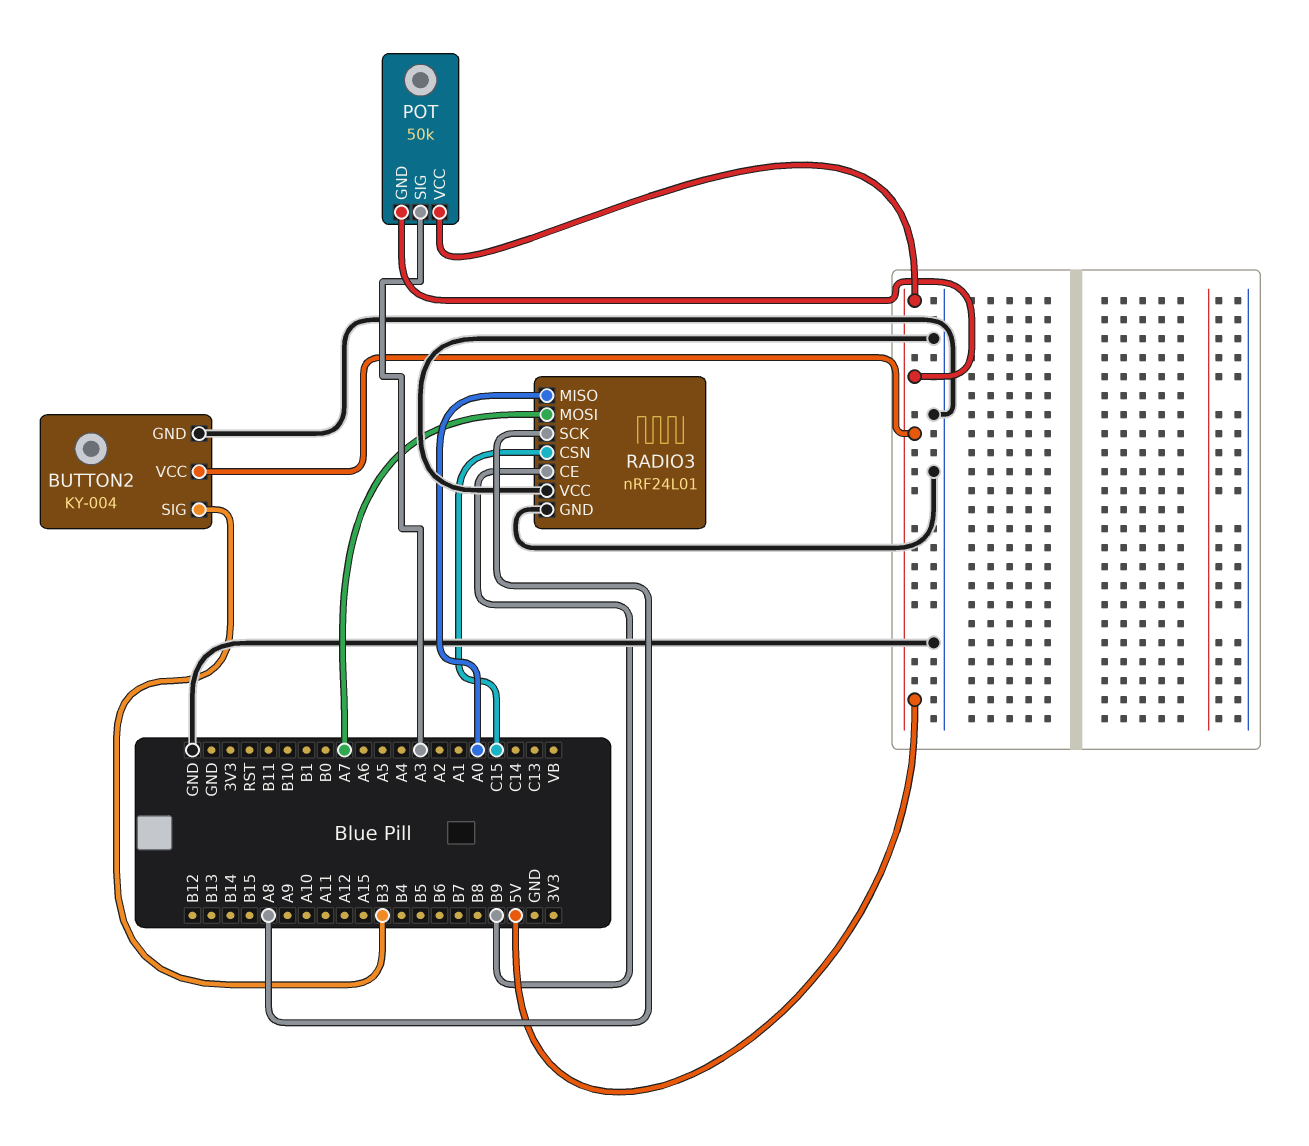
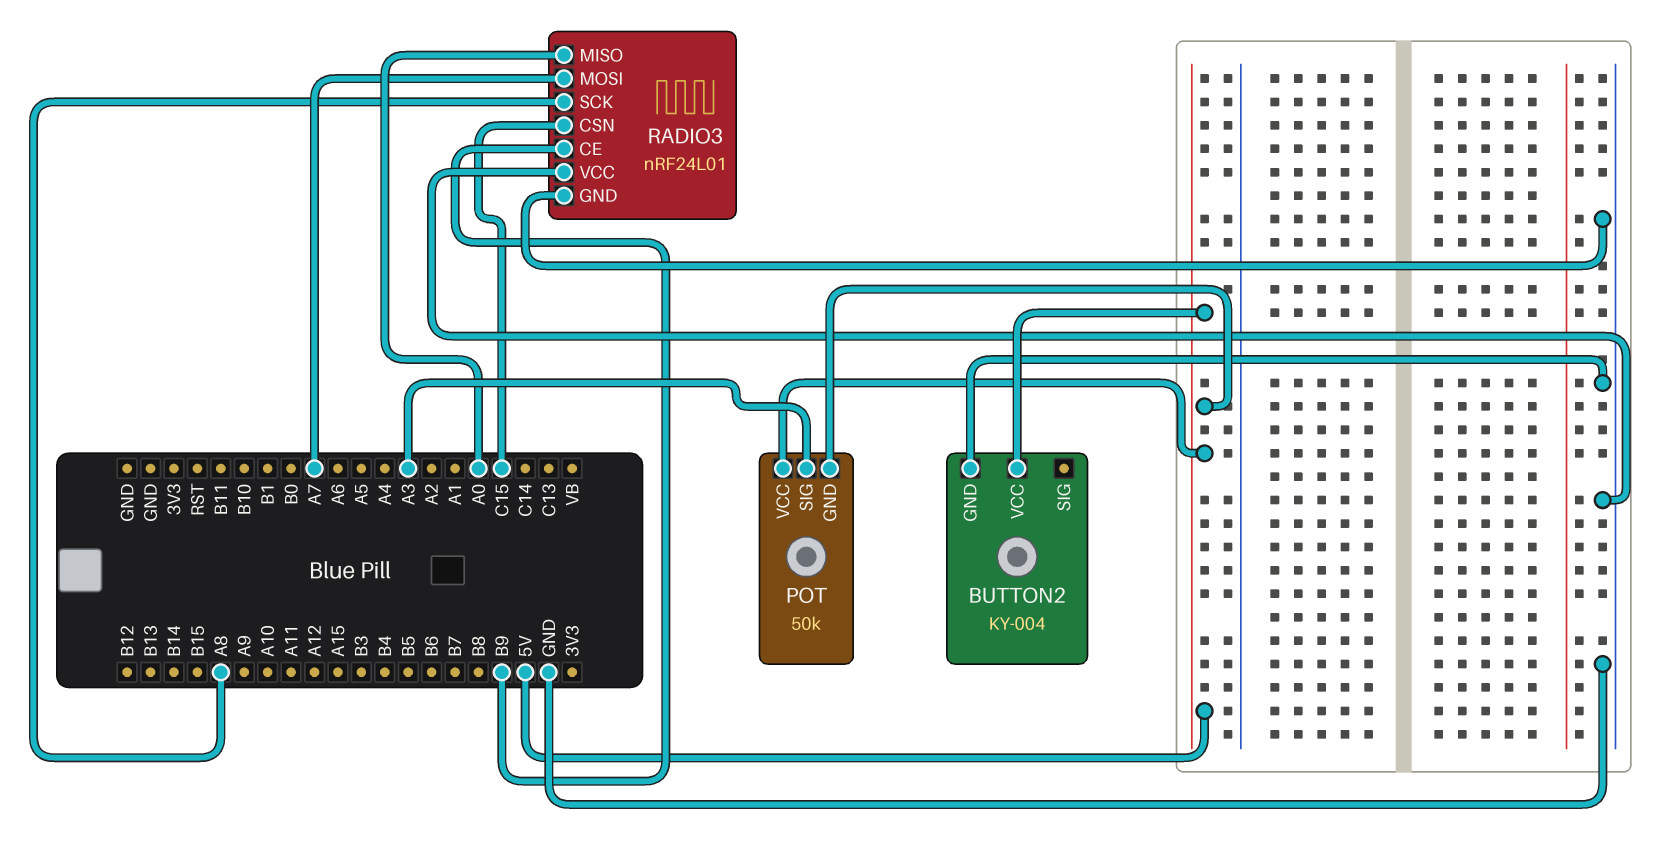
BUTTON2 pin SIG: B3 -> none

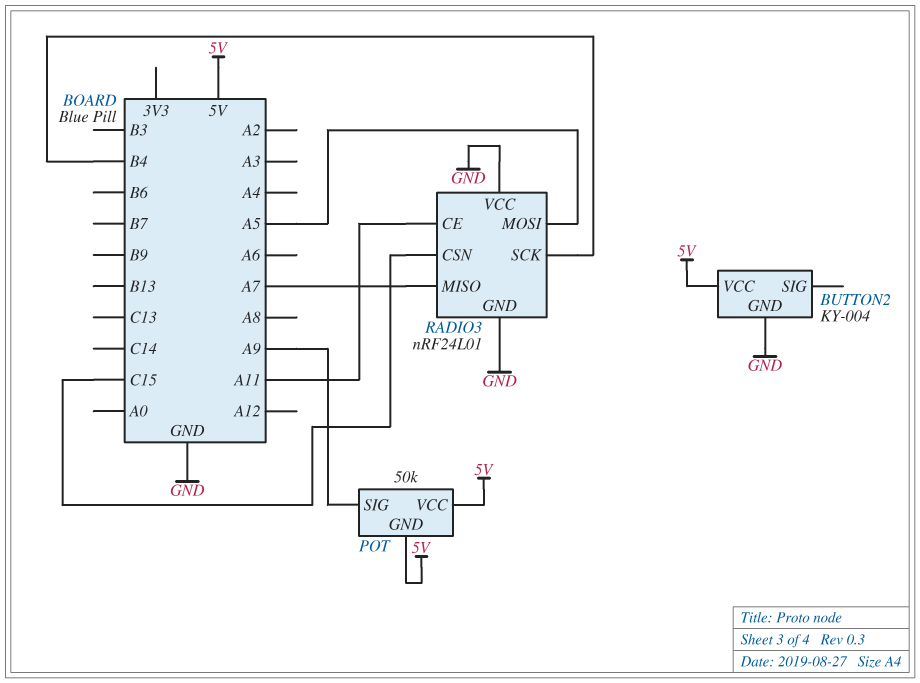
POT pin SIG: A3 -> A9
RADIO3 pin CE: B9 -> A11
RADIO3 pin MISO: A0 -> A7
RADIO3 pin MOSI: A7 -> A5
RADIO3 pin SCK: A8 -> B4

